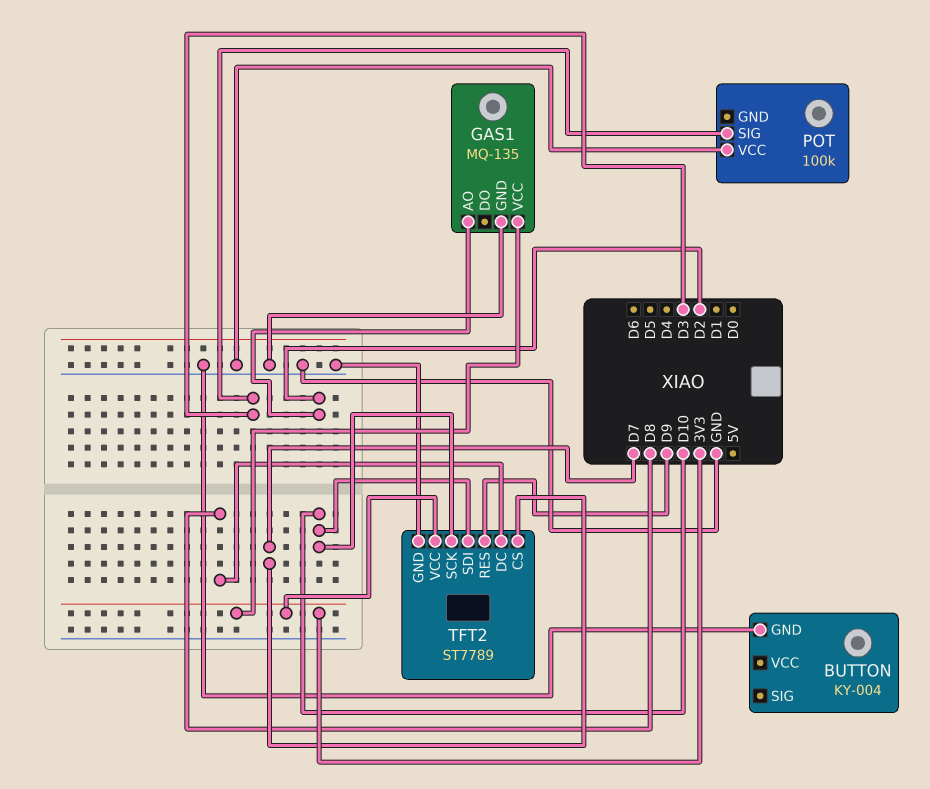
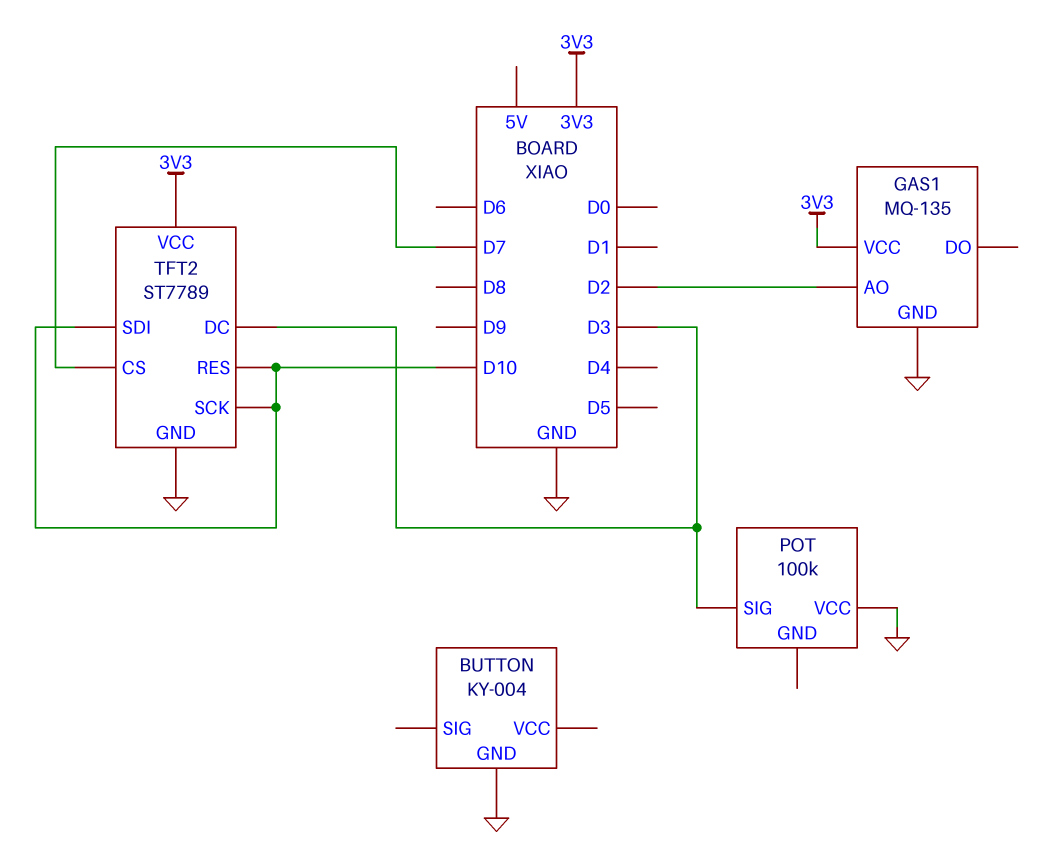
TFT2 pin DC: D8 -> D3
TFT2 pin RES: D9 -> D10

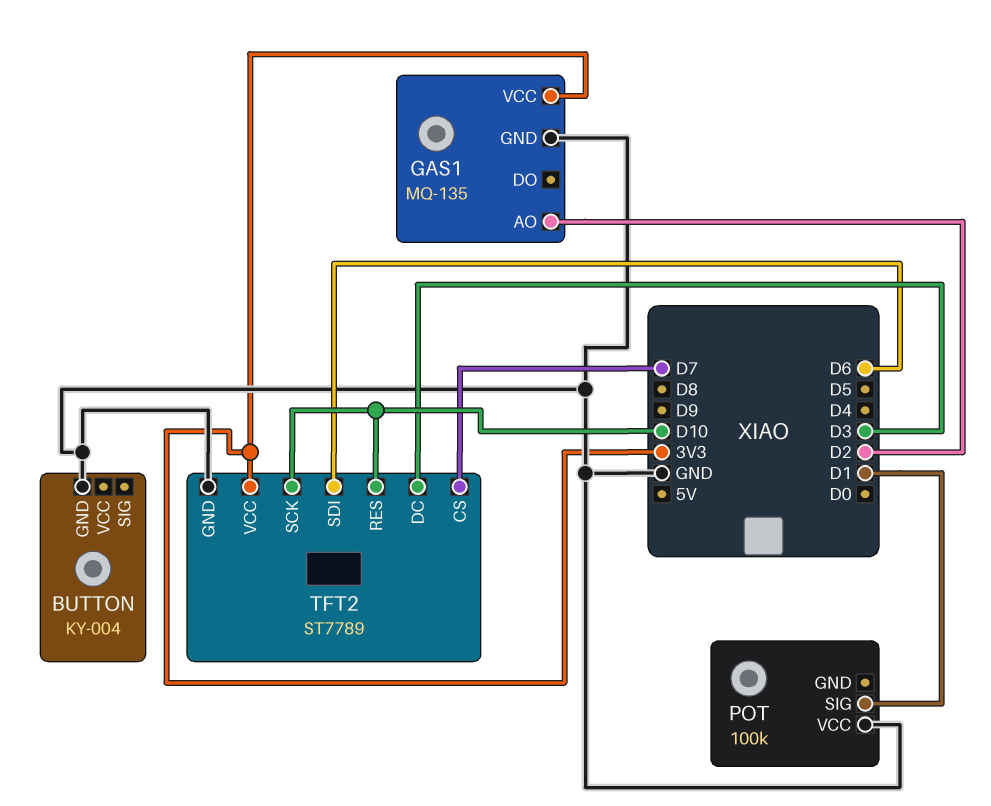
POT pin SIG: D3 -> D1
TFT2 pin SDI: D10 -> D6

